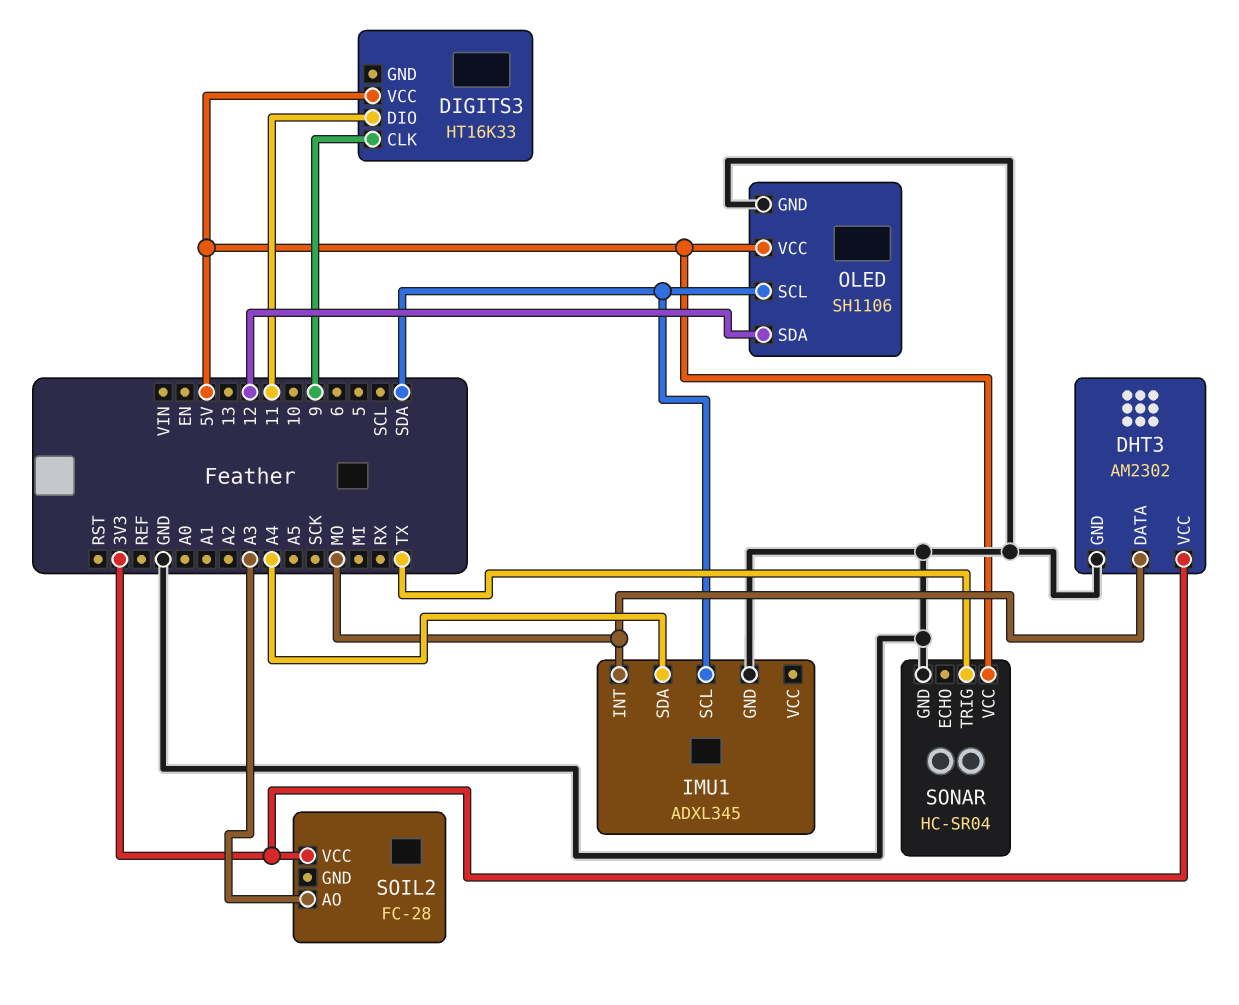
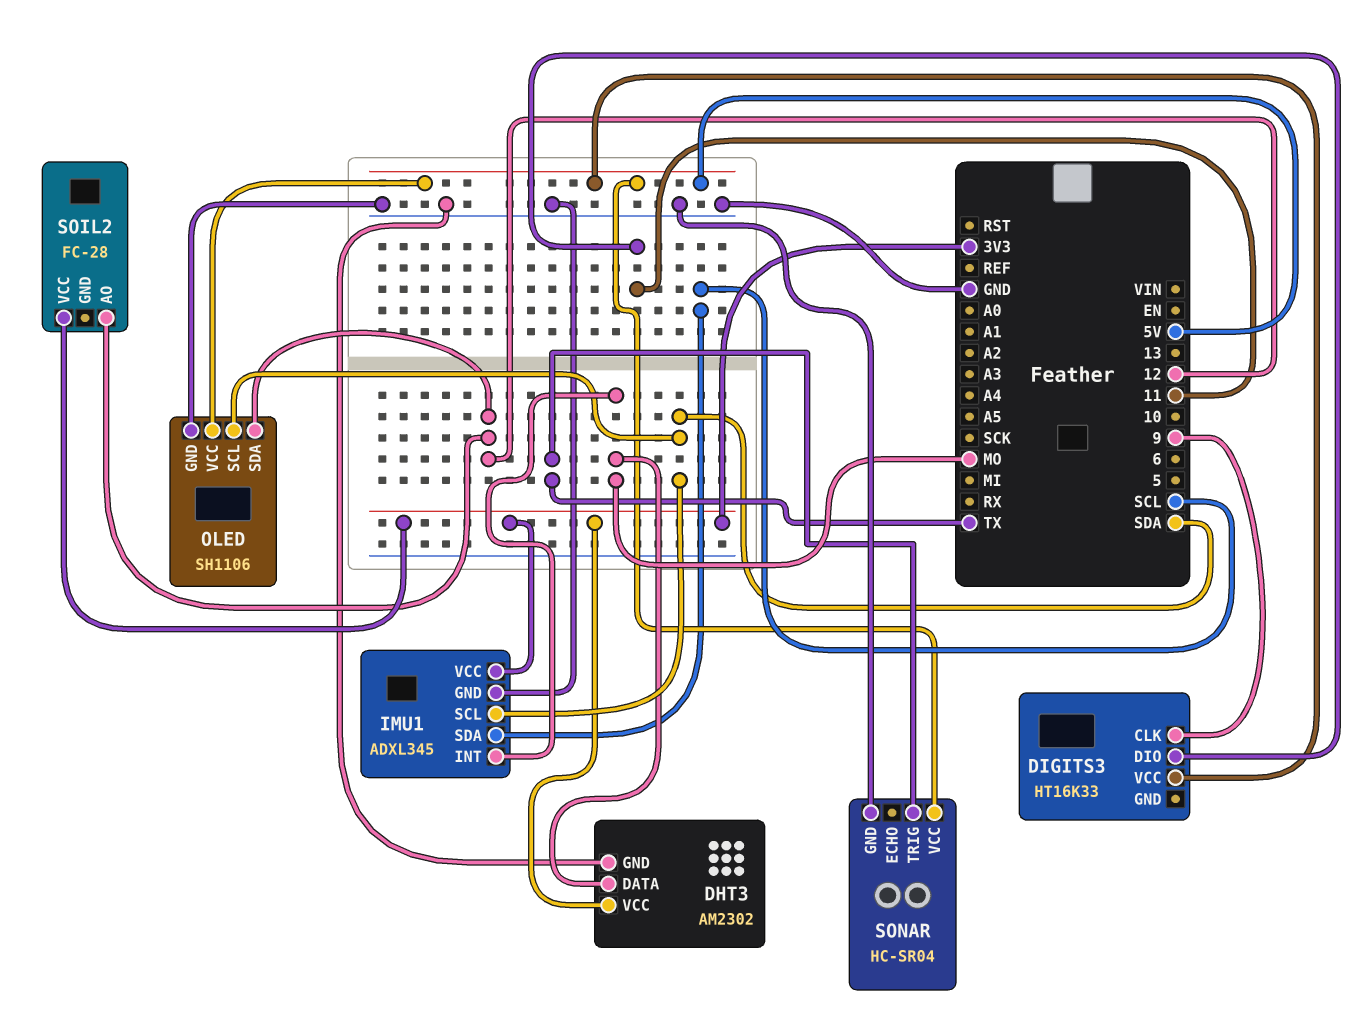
IMU1 pin SDA: A4 -> SCL
IMU1 pin VCC: none -> 3V3
SOIL2 pin AO: A3 -> 12

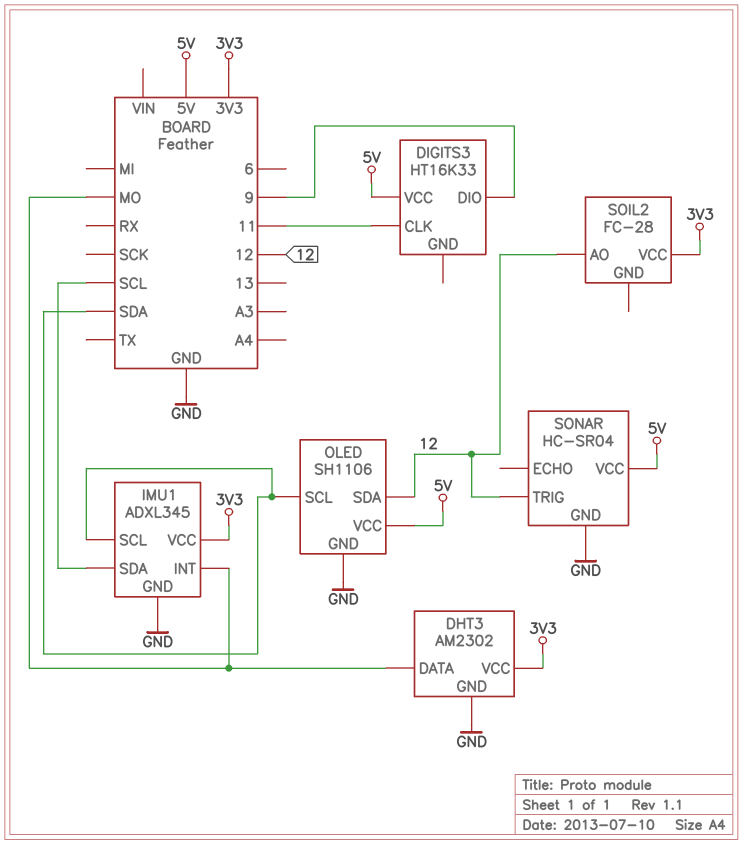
DIGITS3 pin CLK: 9 -> 11
DIGITS3 pin DIO: 11 -> 9
SONAR pin TRIG: TX -> 12

